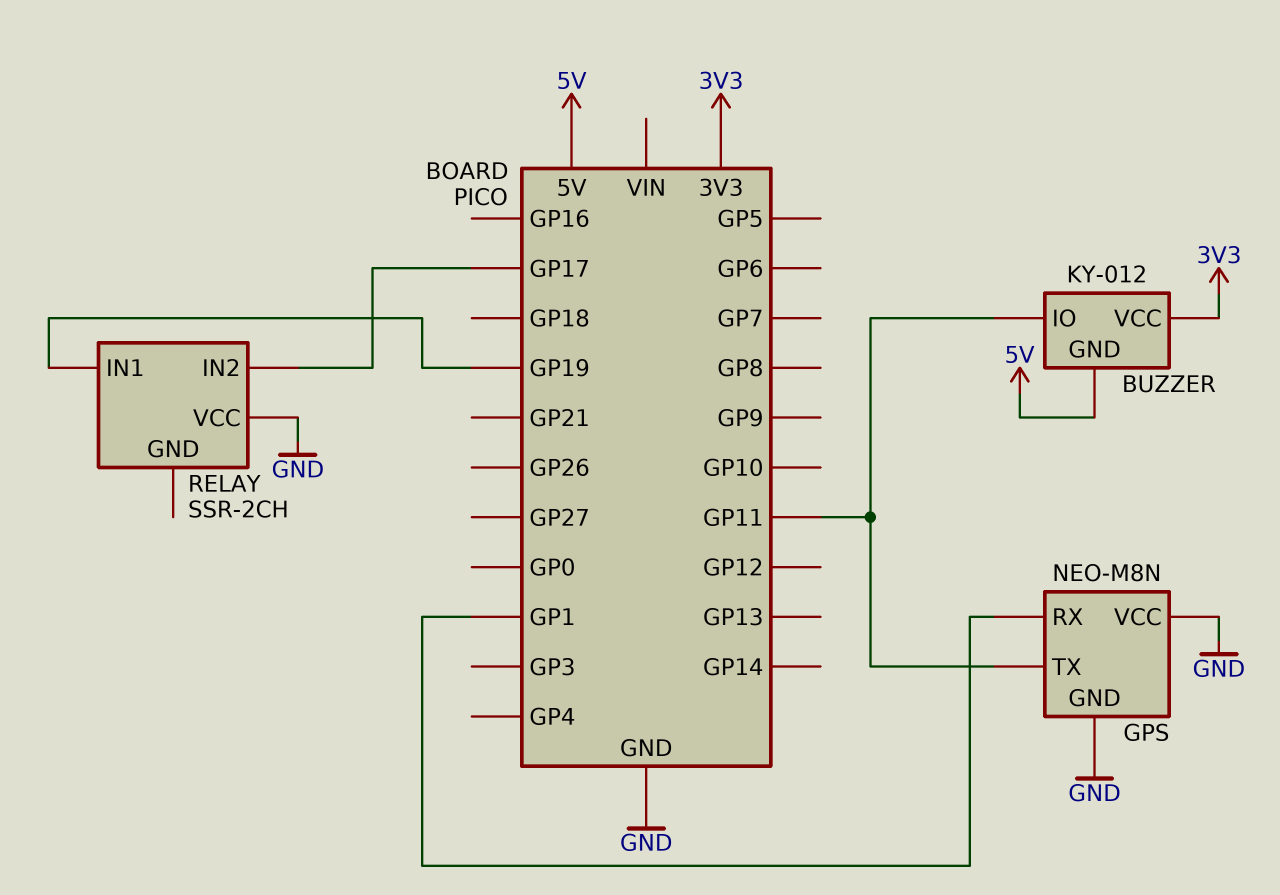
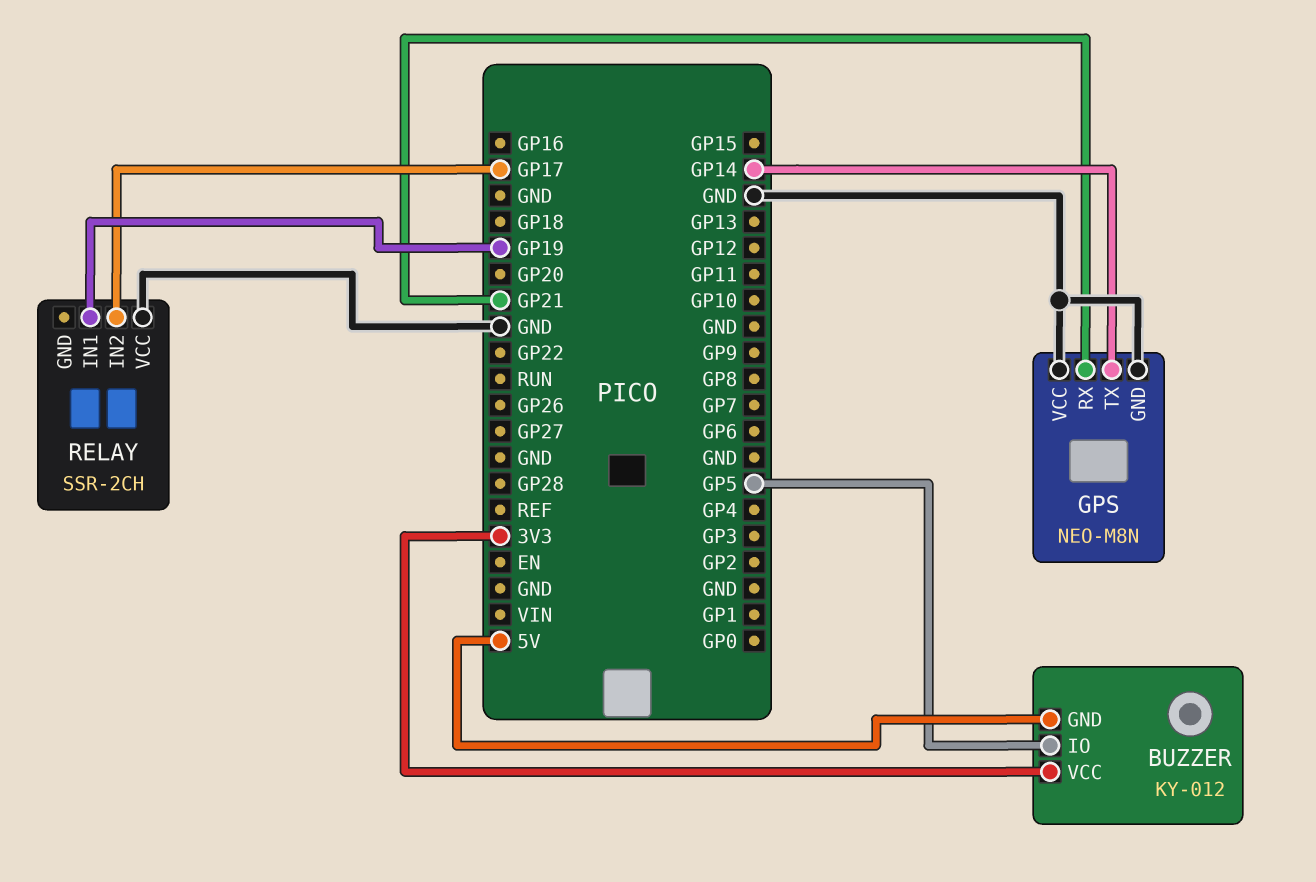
BUZZER pin IO: GP11 -> GP5
GPS pin RX: GP1 -> GP21
GPS pin TX: GP11 -> GP14

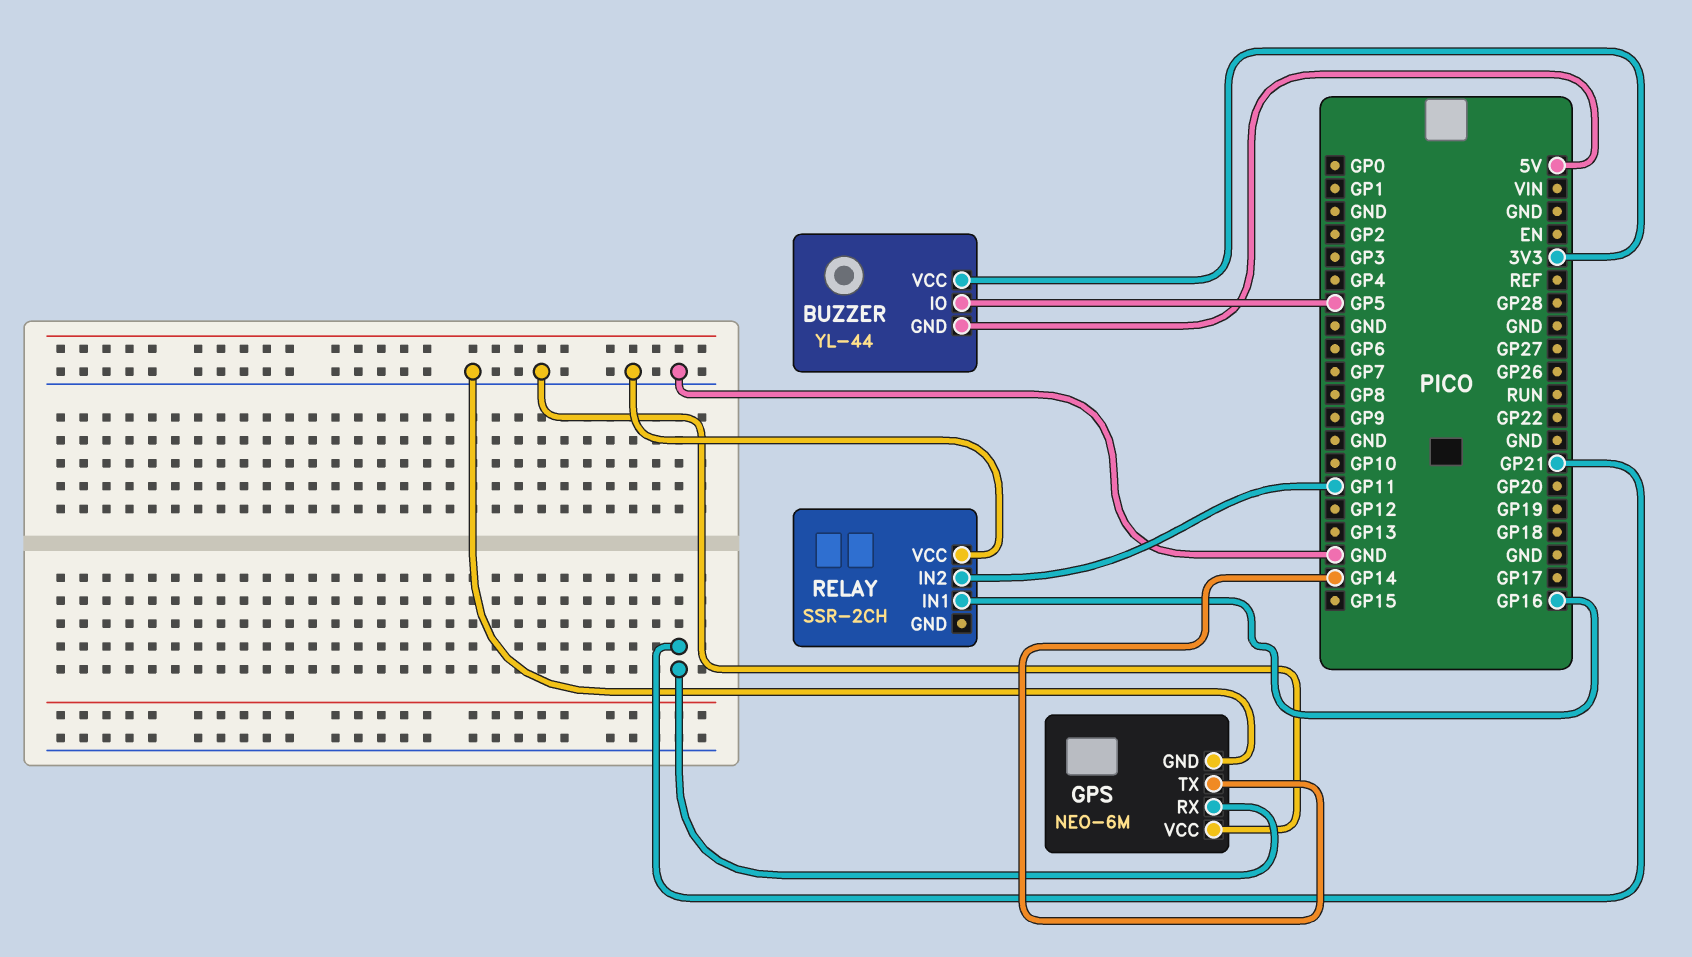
BUZZER: KY-012 -> YL-44
GPS: NEO-M8N -> NEO-6M
RELAY pin IN1: GP19 -> GP16
RELAY pin IN2: GP17 -> GP11

